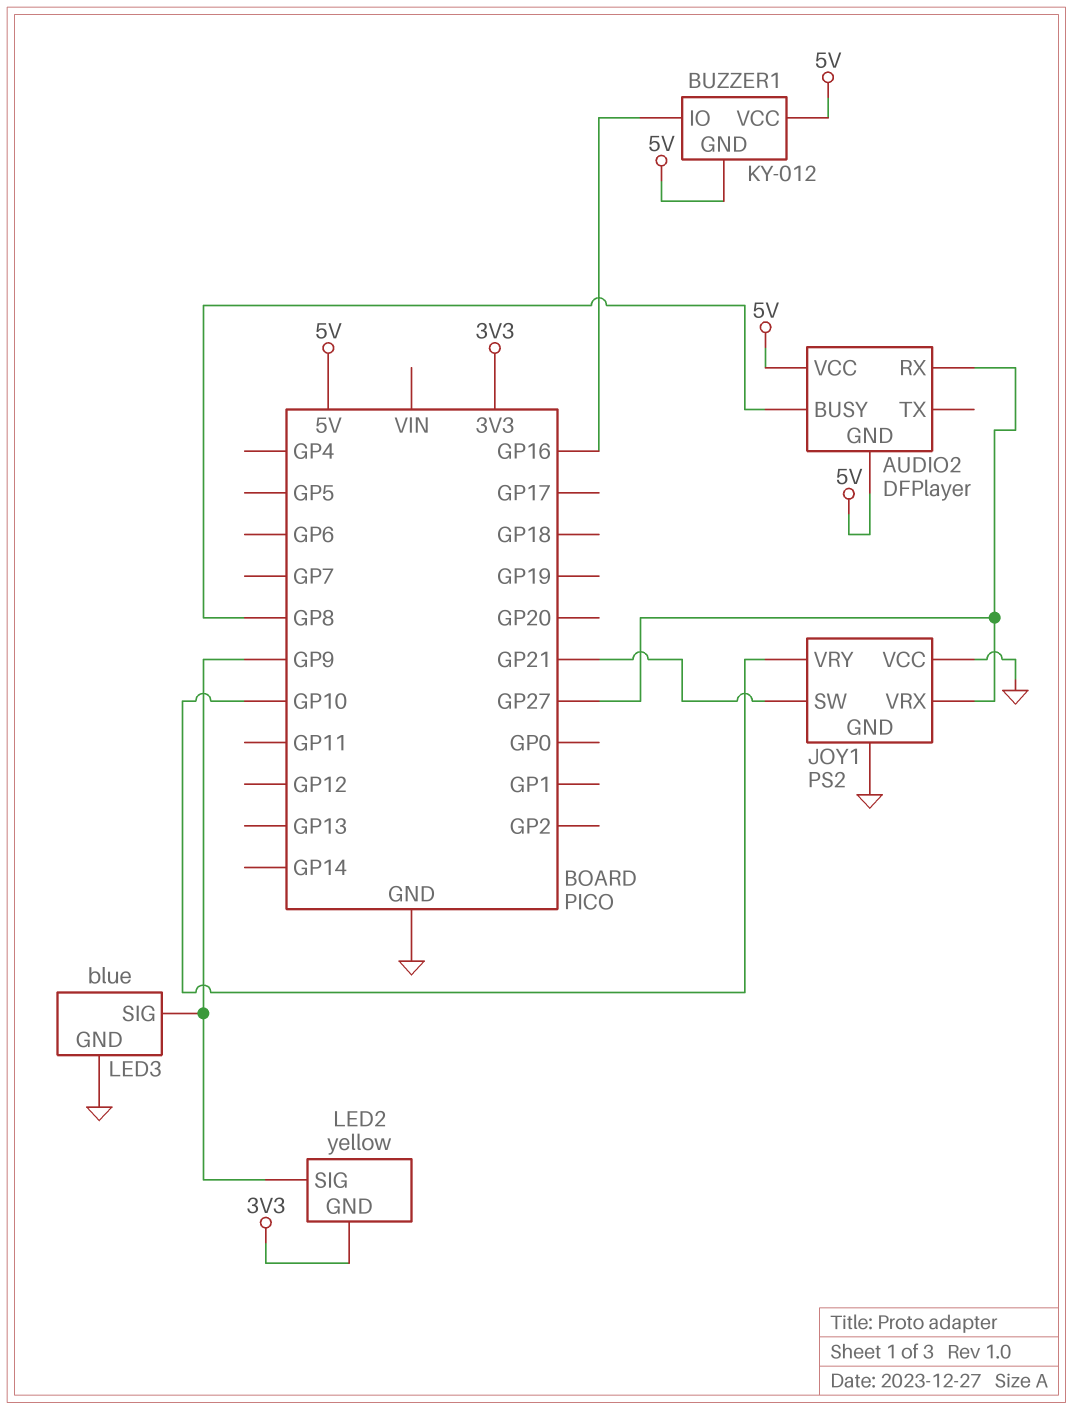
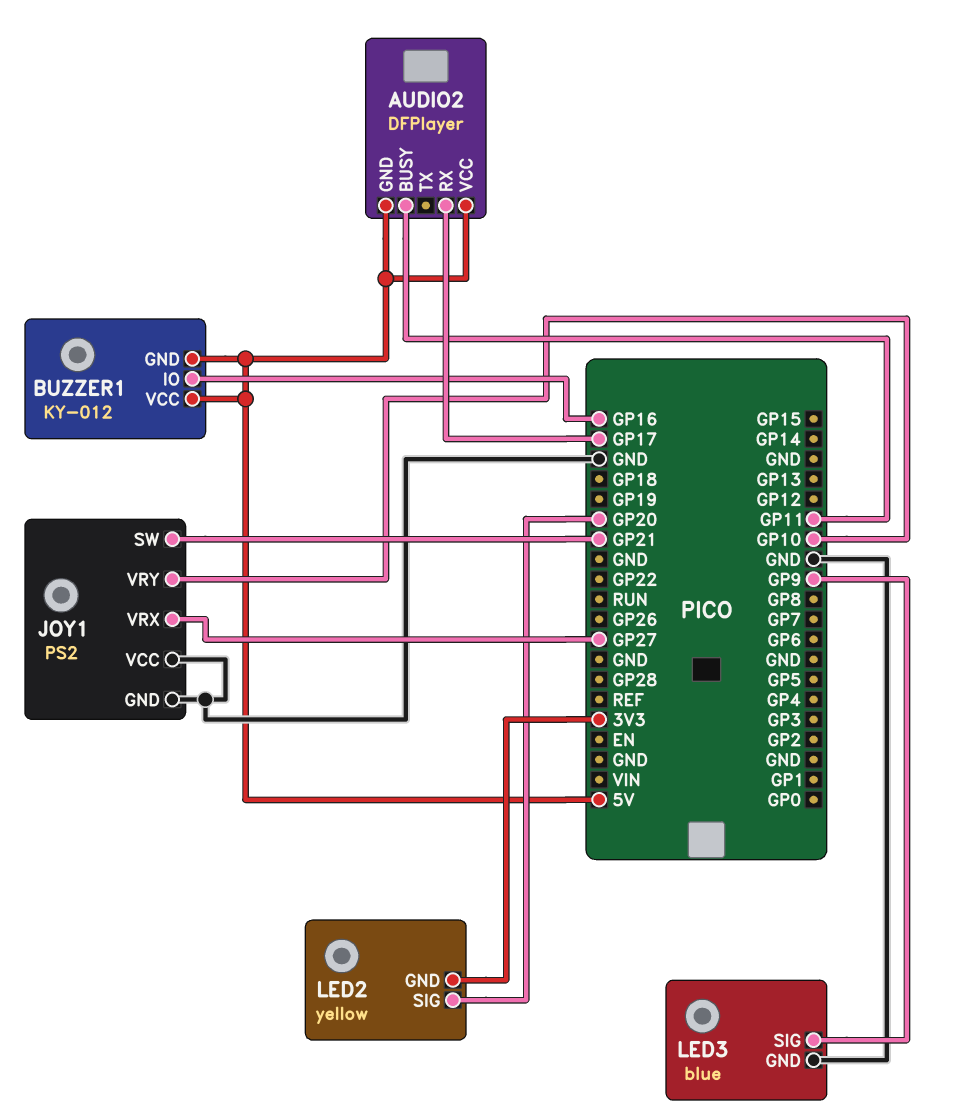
AUDIO2 pin BUSY: GP8 -> GP11
AUDIO2 pin RX: GP27 -> GP17
LED2 pin SIG: GP9 -> GP20

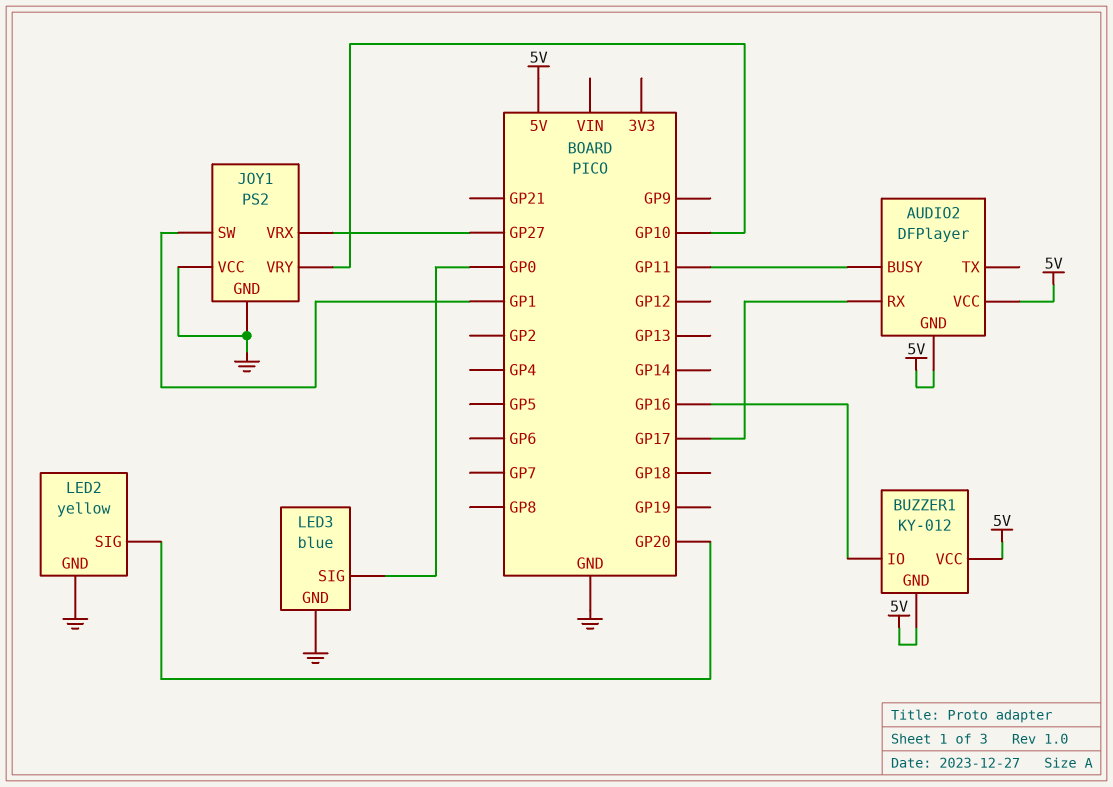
JOY1 pin SW: GP21 -> GP1
LED2 pin GND: 3V3 -> GND
LED3 pin SIG: GP9 -> GP0

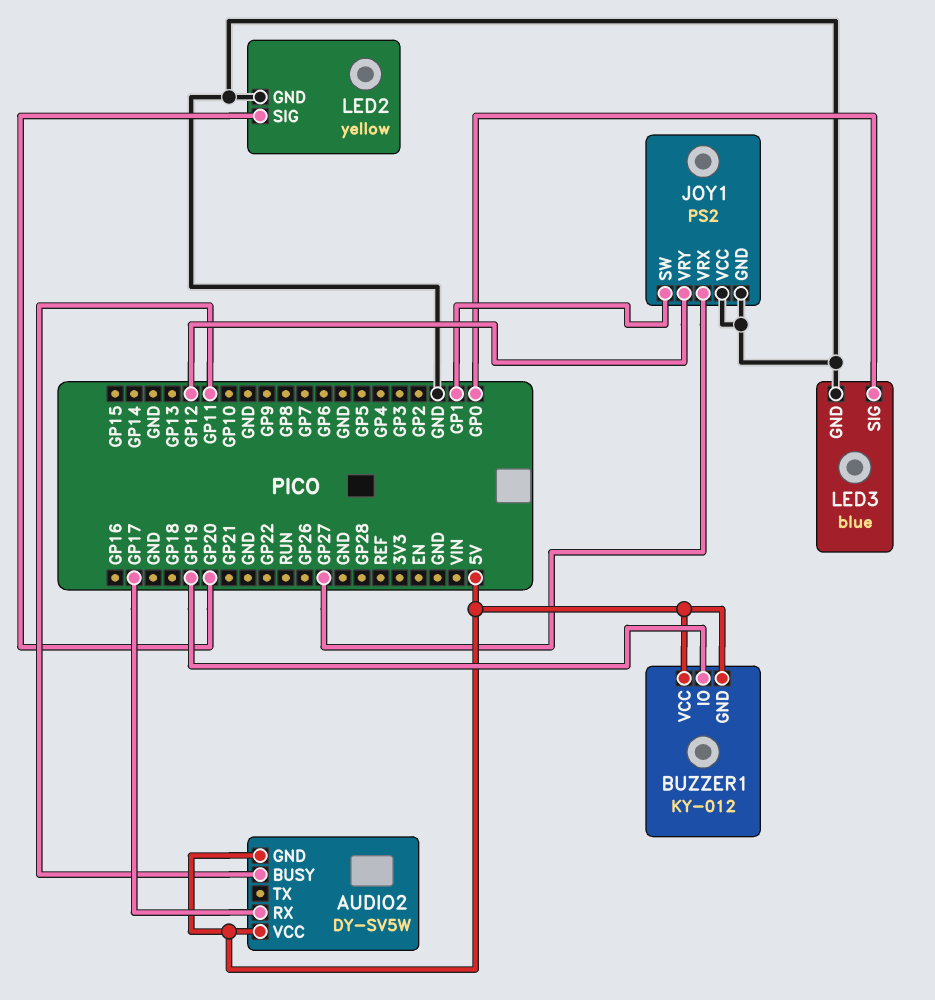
AUDIO2: DFPlayer -> DY-SV5W
BUZZER1 pin IO: GP16 -> GP19
JOY1 pin VRY: GP10 -> GP12

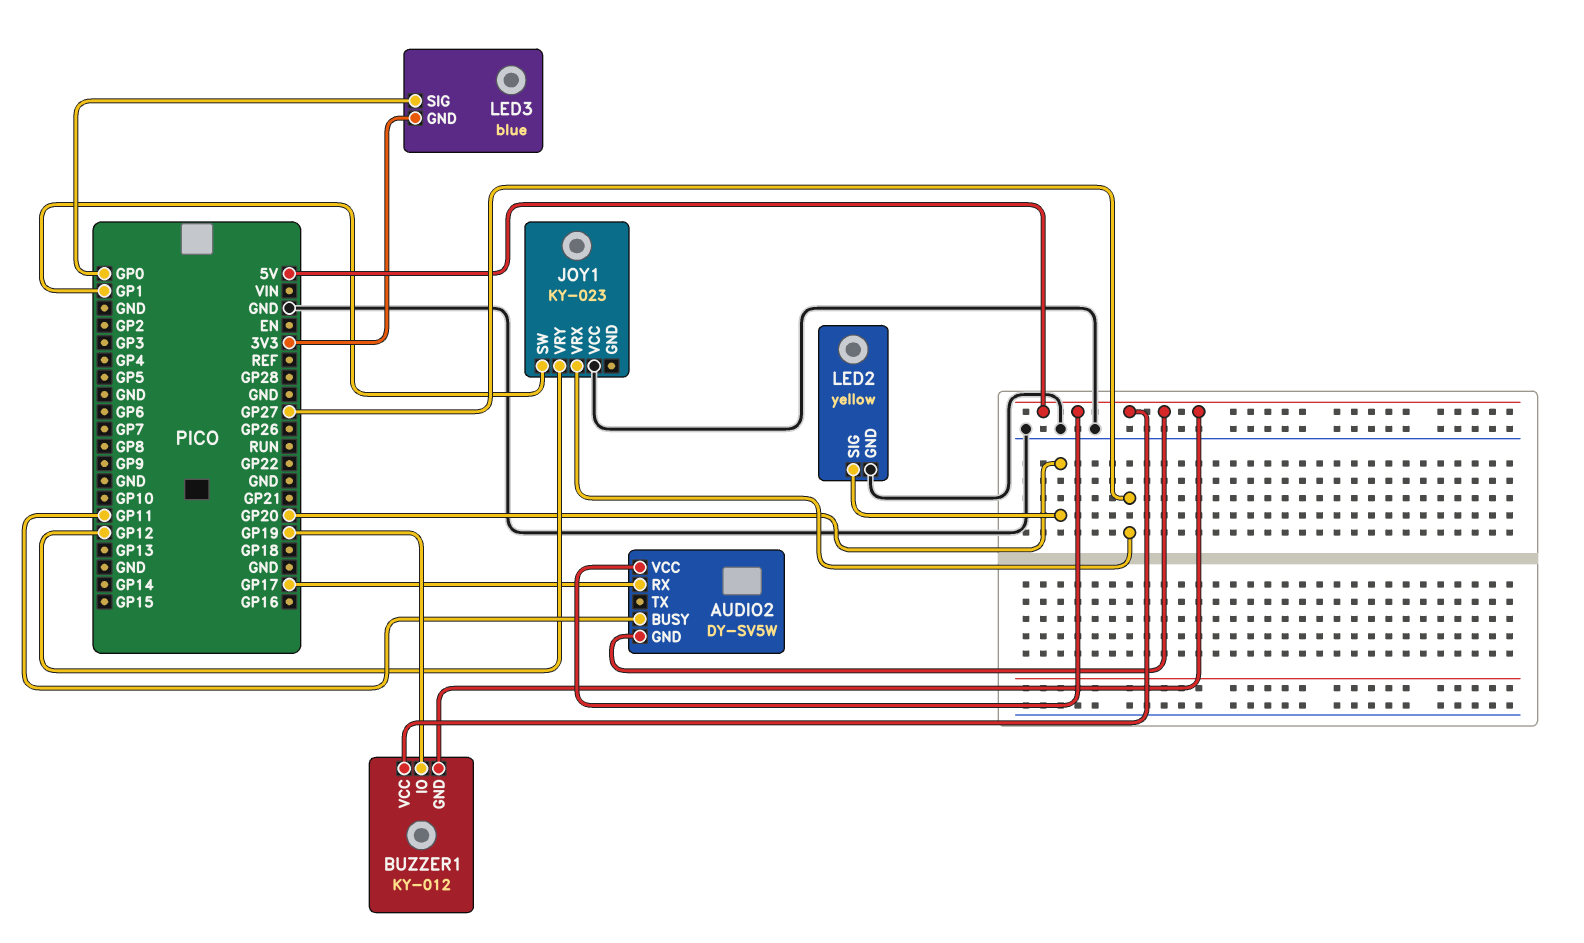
JOY1: PS2 -> KY-023
JOY1 pin GND: GND -> none
LED3 pin GND: GND -> 3V3

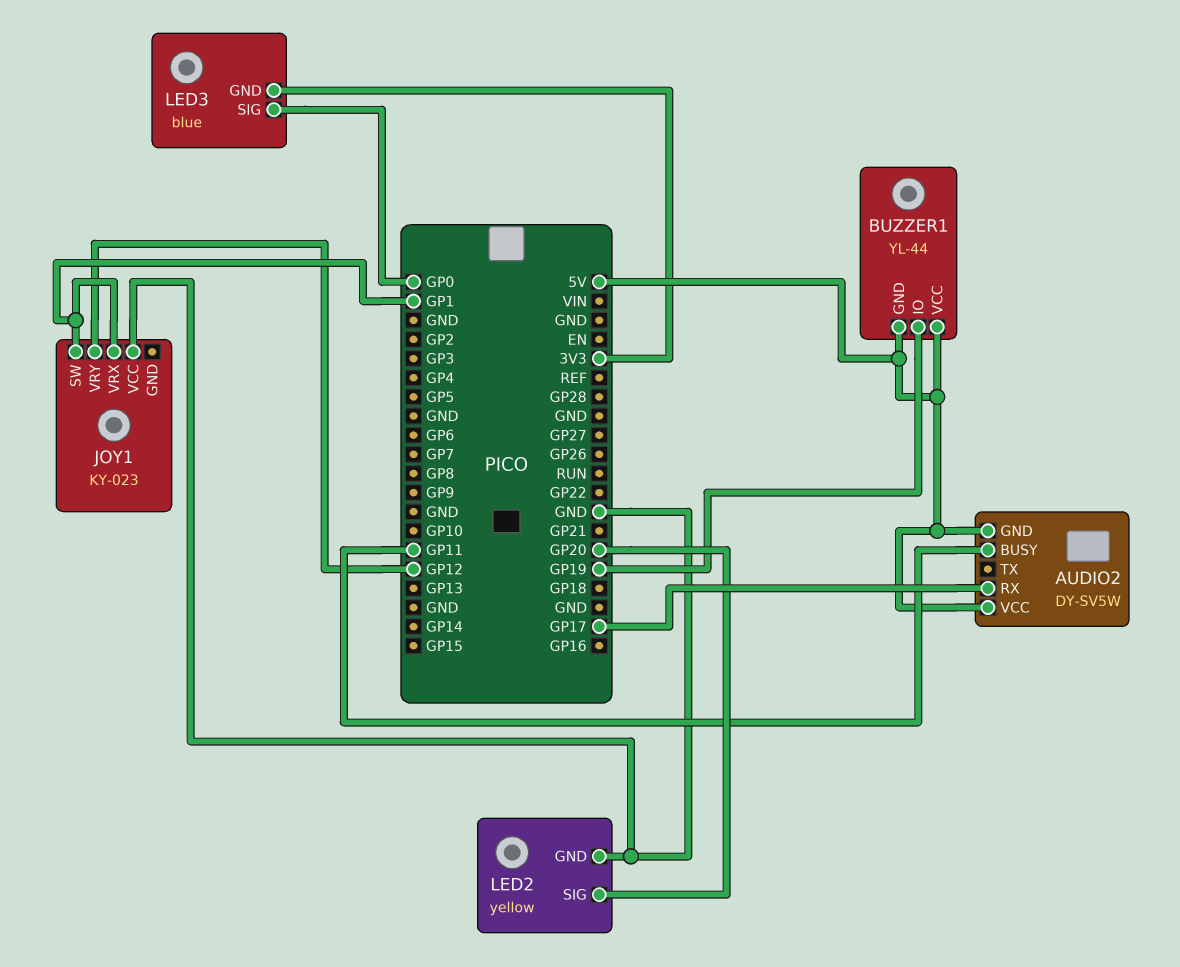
BUZZER1: KY-012 -> YL-44
JOY1 pin VRX: GP27 -> GP1

